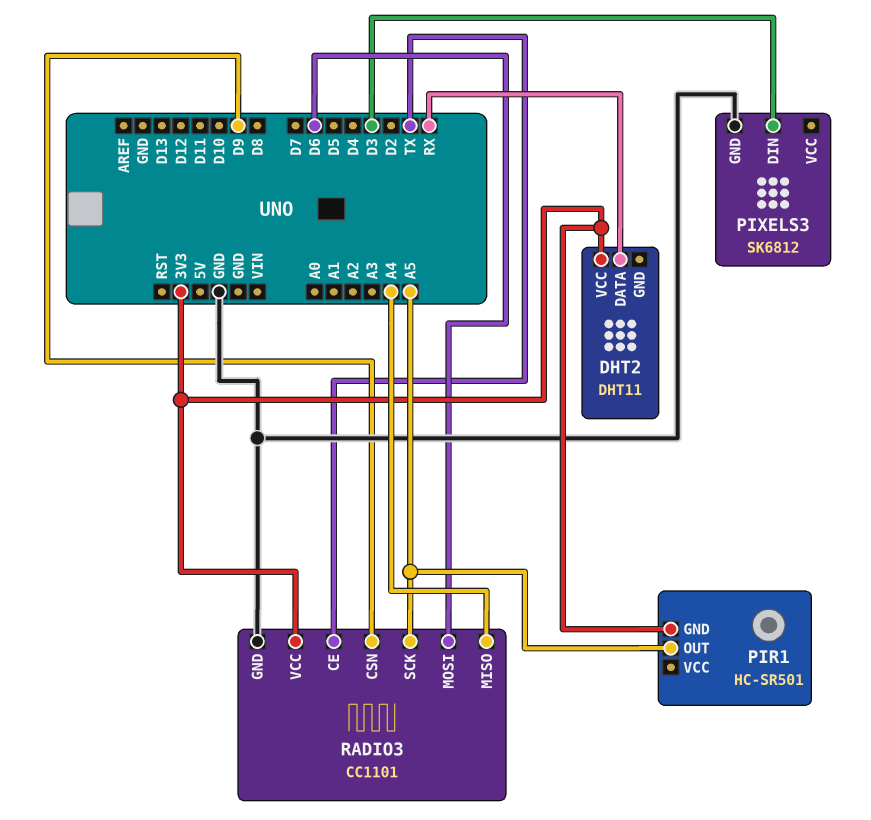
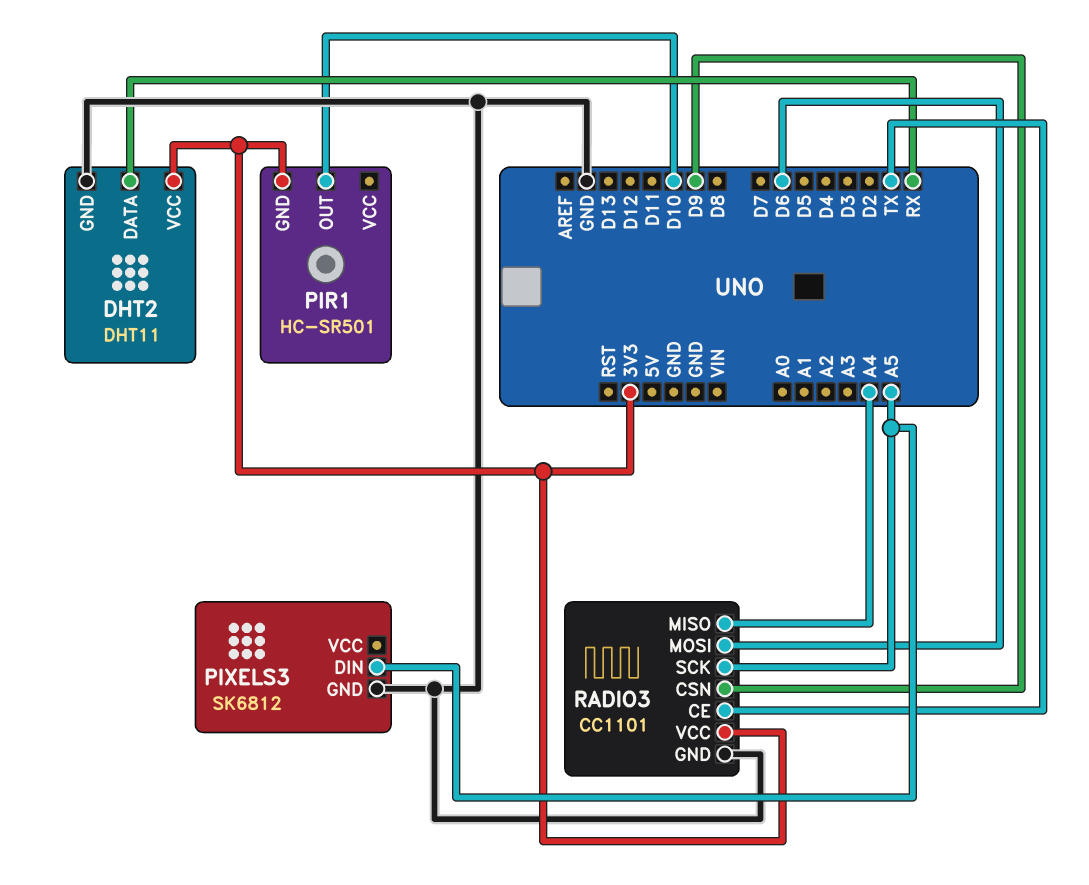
DHT2 pin GND: none -> GND
PIR1 pin OUT: A5 -> D10
PIXELS3 pin DIN: D3 -> A5

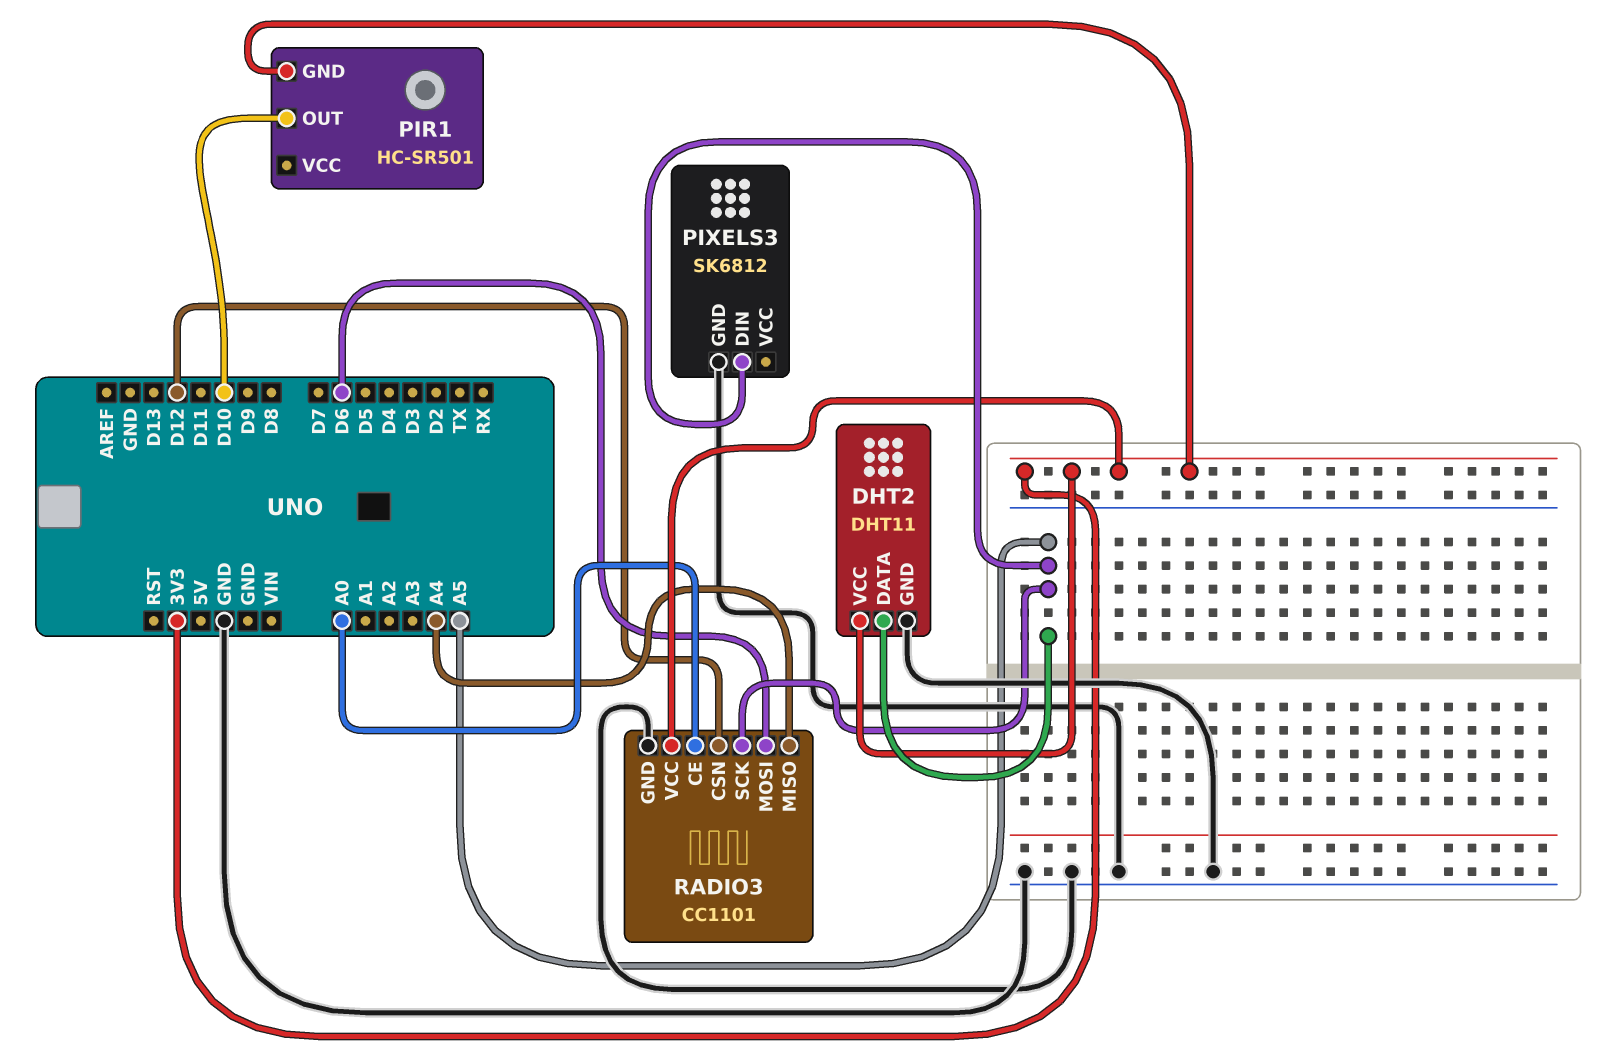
DHT2 pin DATA: RX -> A5
RADIO3 pin CE: TX -> A0
RADIO3 pin CSN: D9 -> D12

